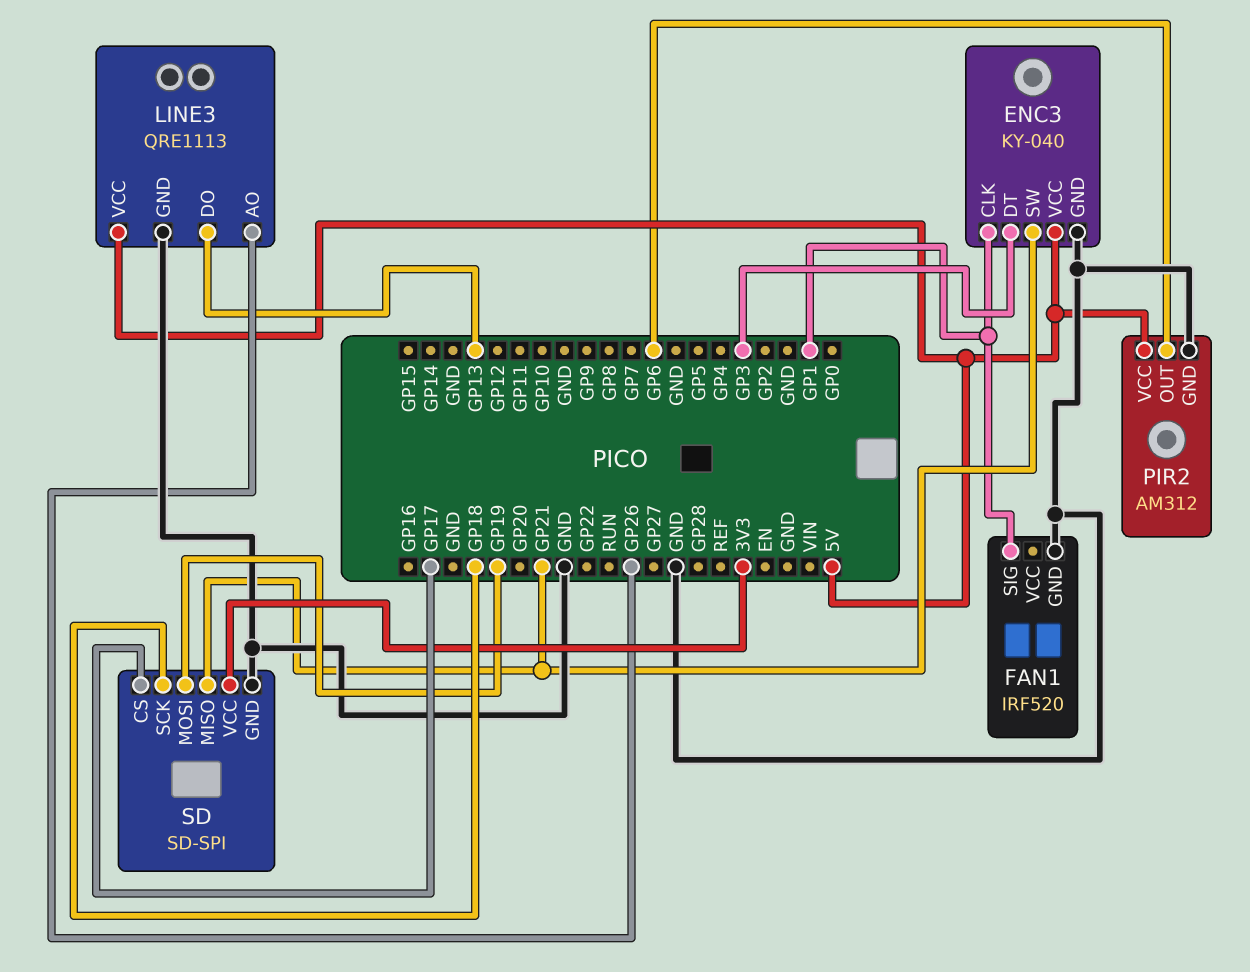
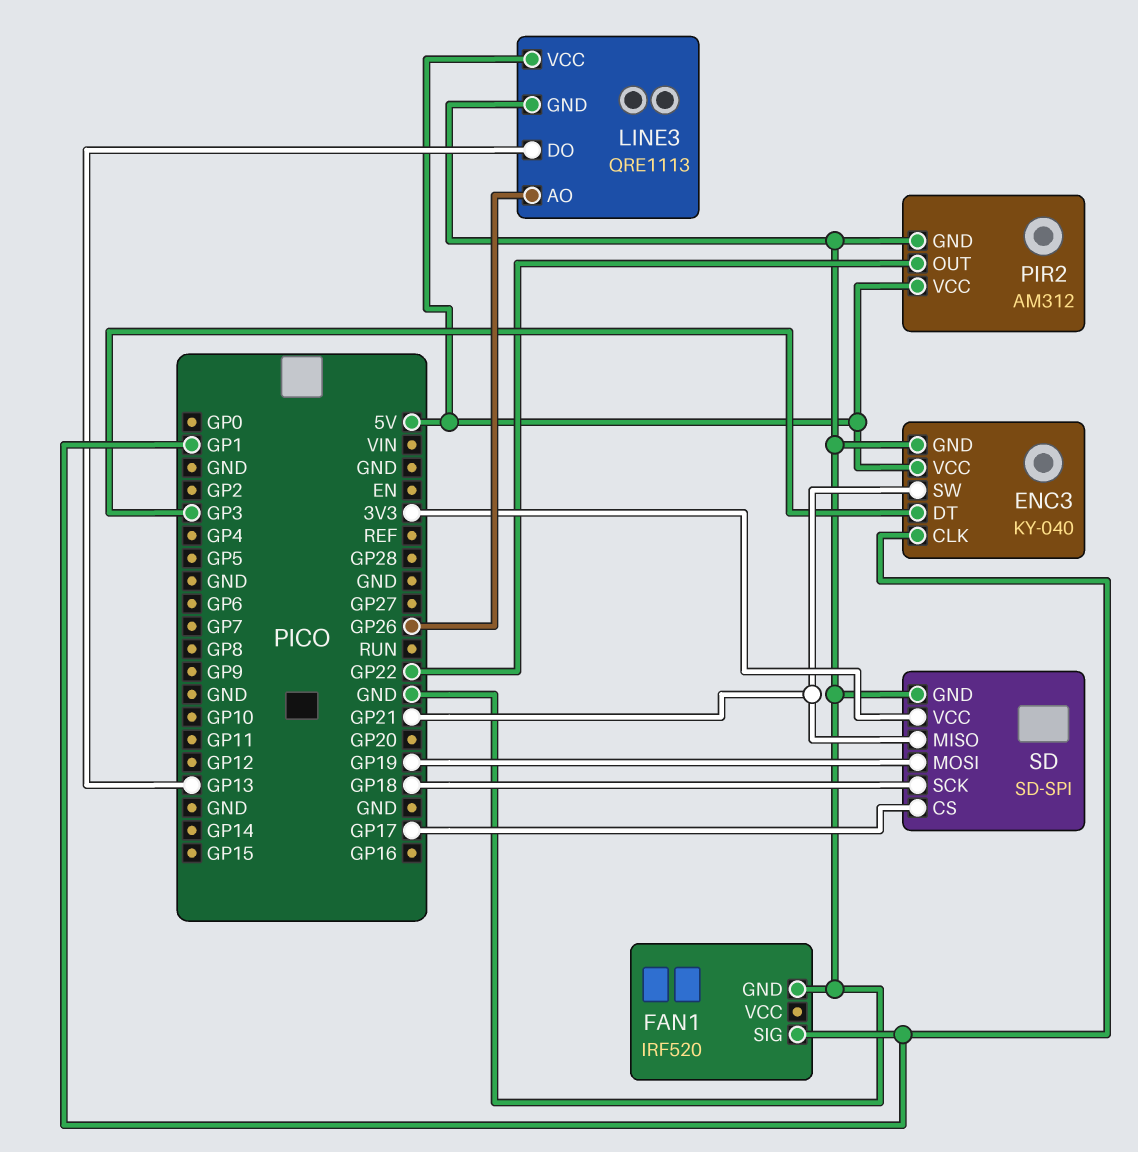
PIR2 pin OUT: GP6 -> GP22

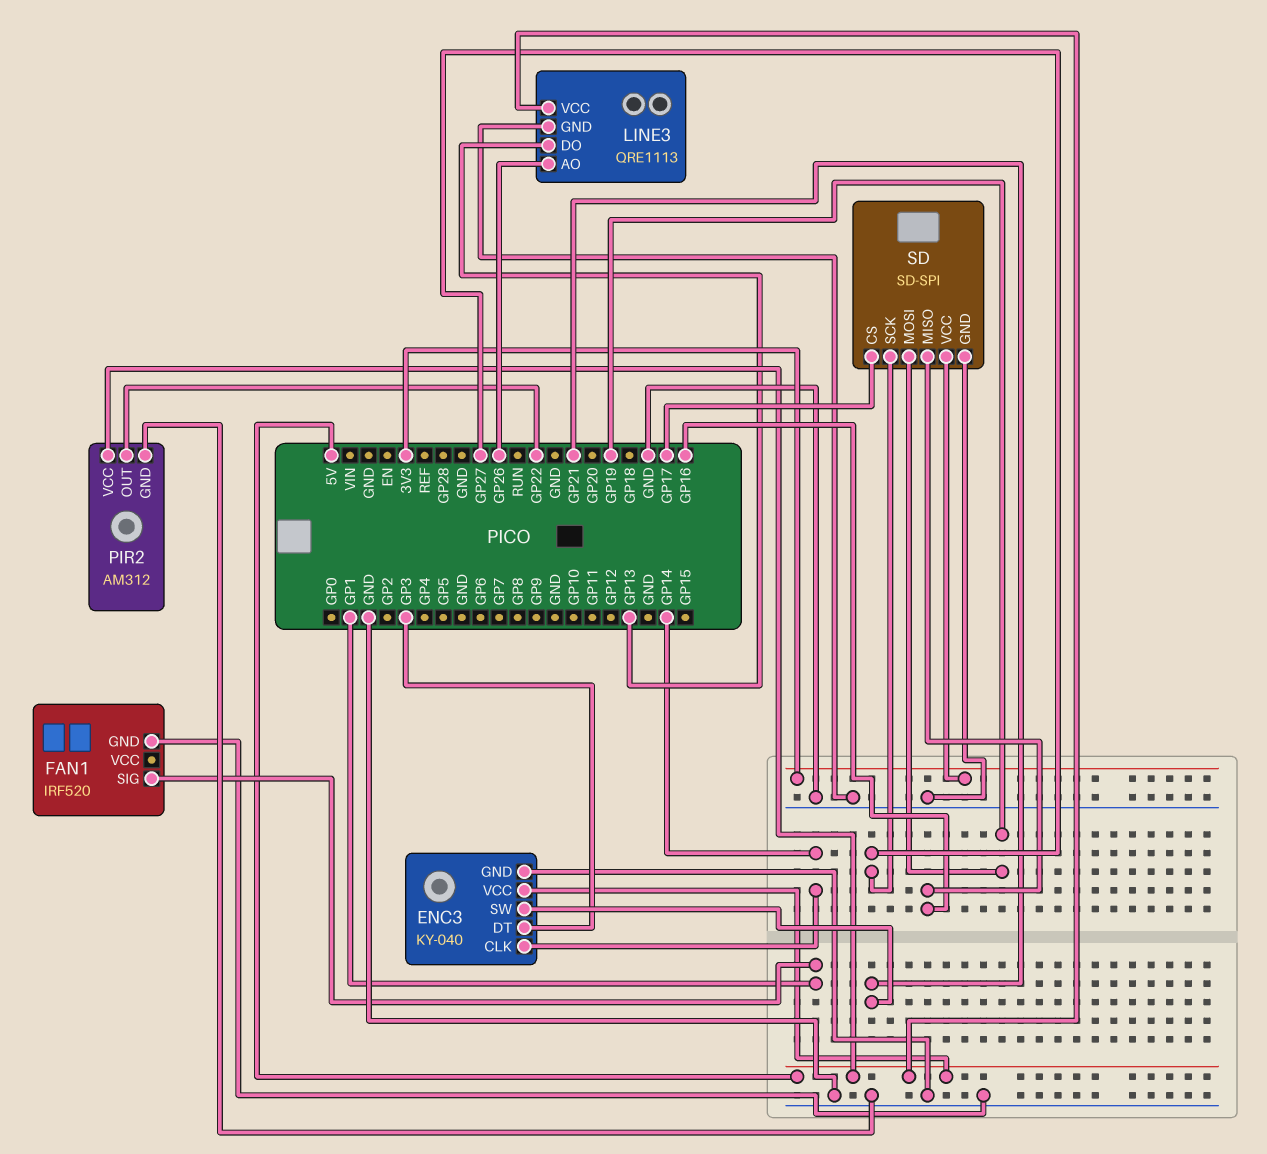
ENC3 pin CLK: GP1 -> GP14
SD pin MISO: GP21 -> GP16
SD pin SCK: GP18 -> GP27

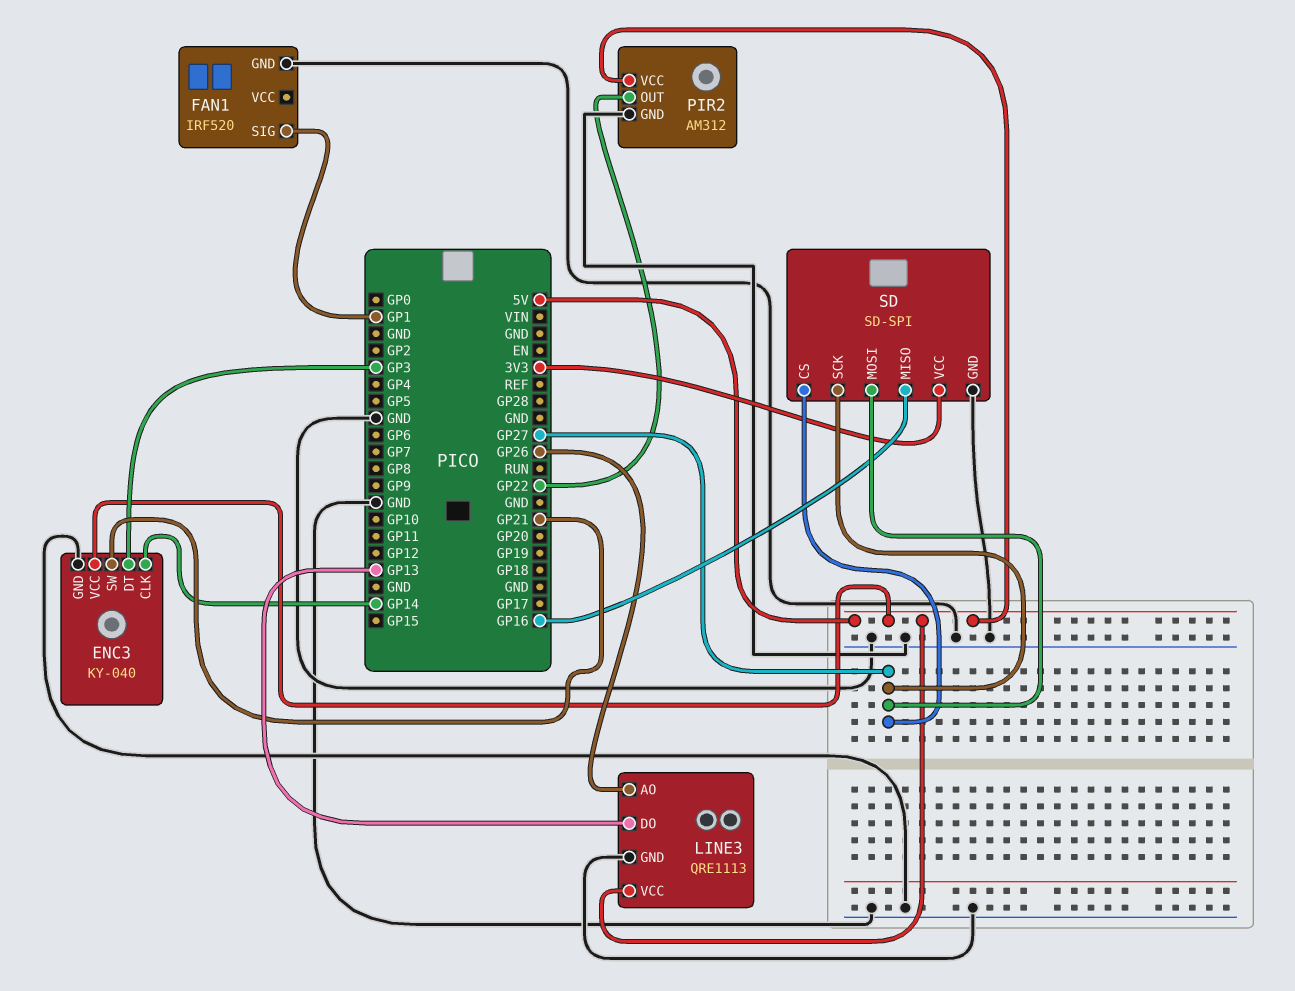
SD pin CS: GP17 -> GP27
SD pin MOSI: GP19 -> GP27

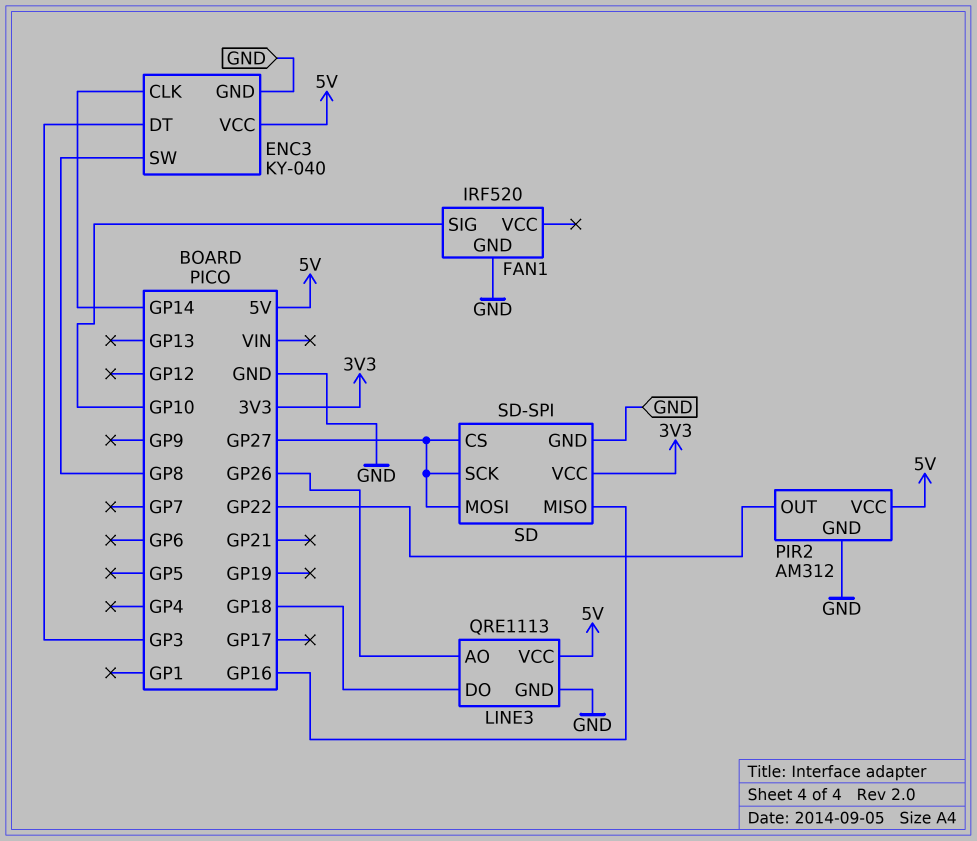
ENC3 pin SW: GP21 -> GP8
FAN1 pin SIG: GP1 -> GP10
LINE3 pin DO: GP13 -> GP18

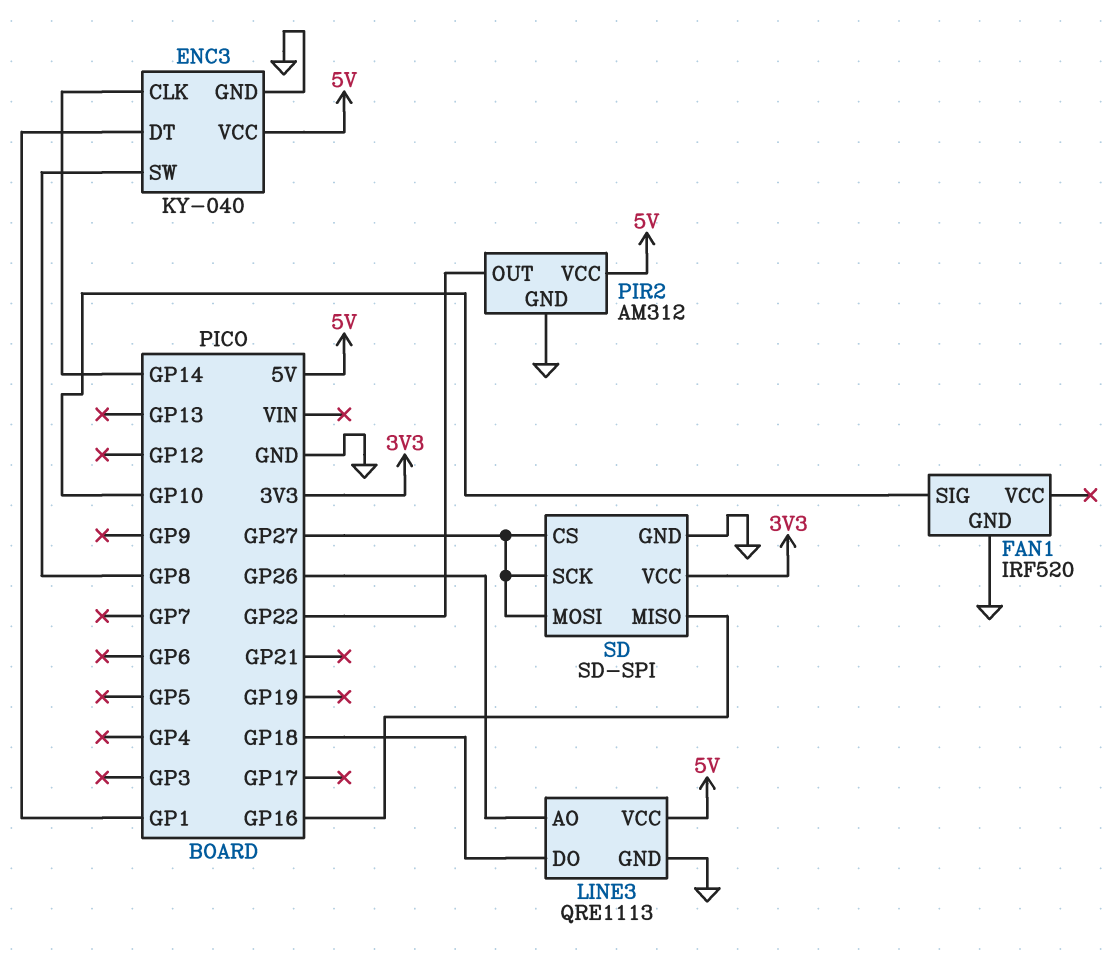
ENC3 pin DT: GP3 -> GP1

